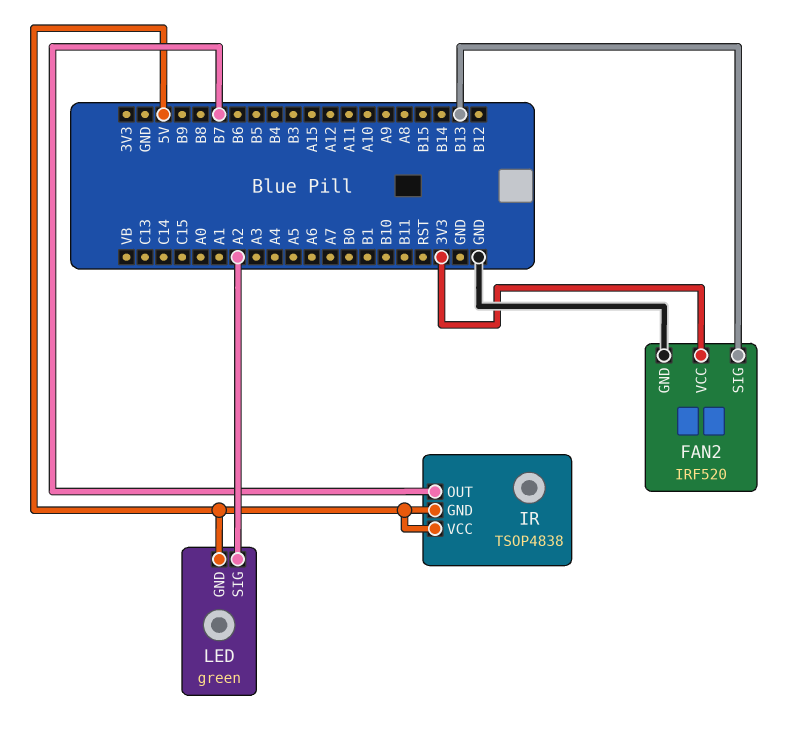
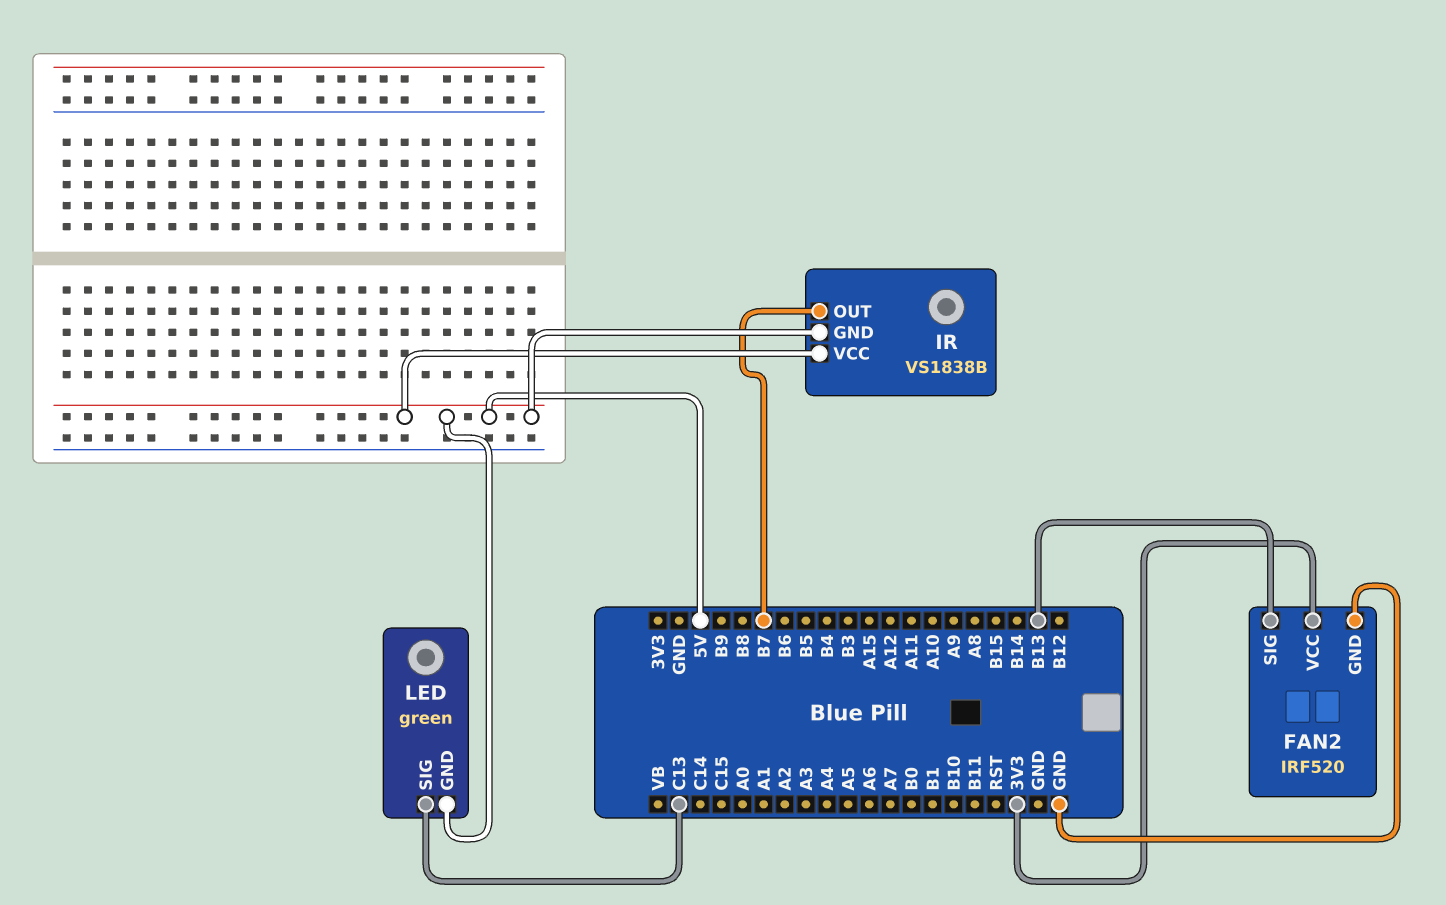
IR: TSOP4838 -> VS1838B
LED pin SIG: A2 -> C13

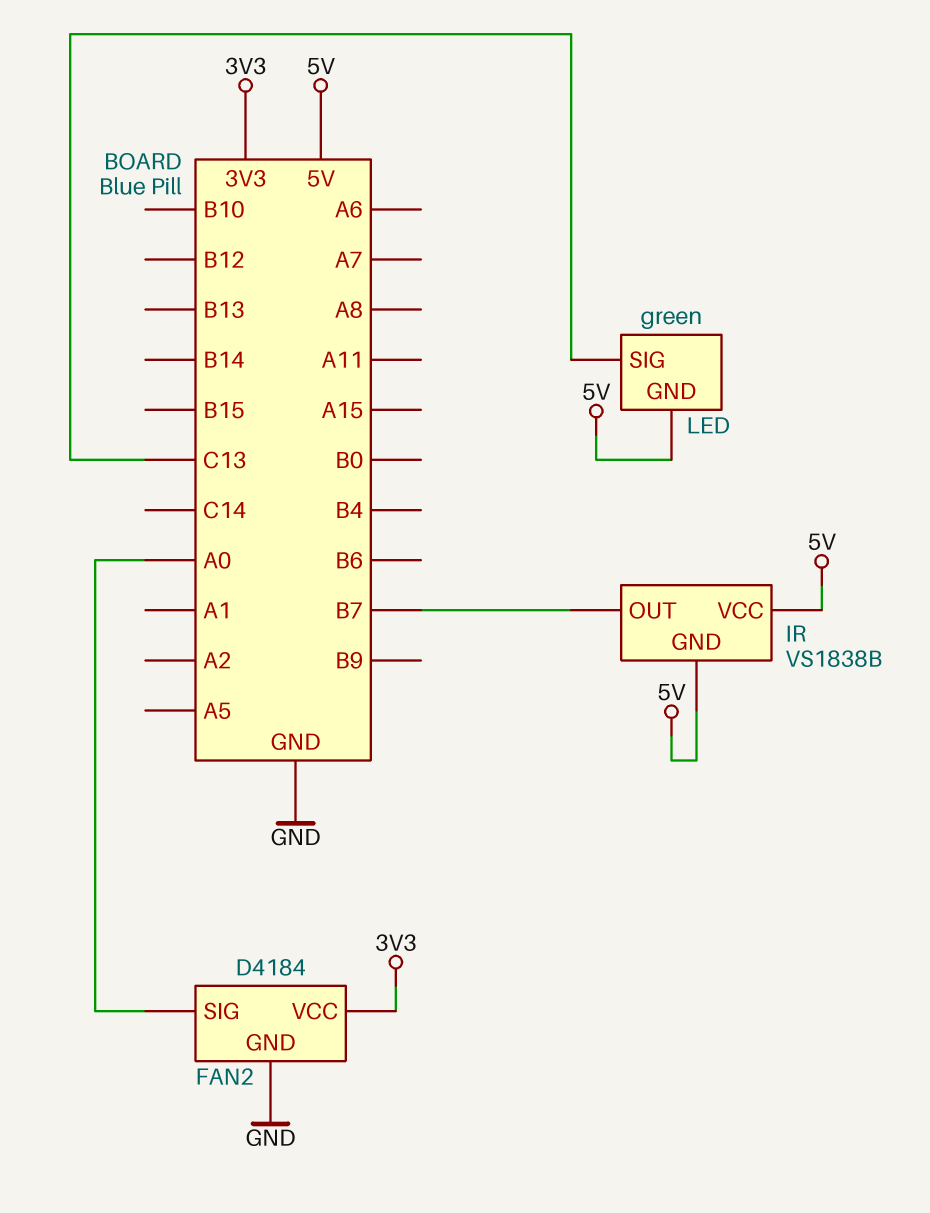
FAN2: IRF520 -> D4184
FAN2 pin SIG: B13 -> A0

